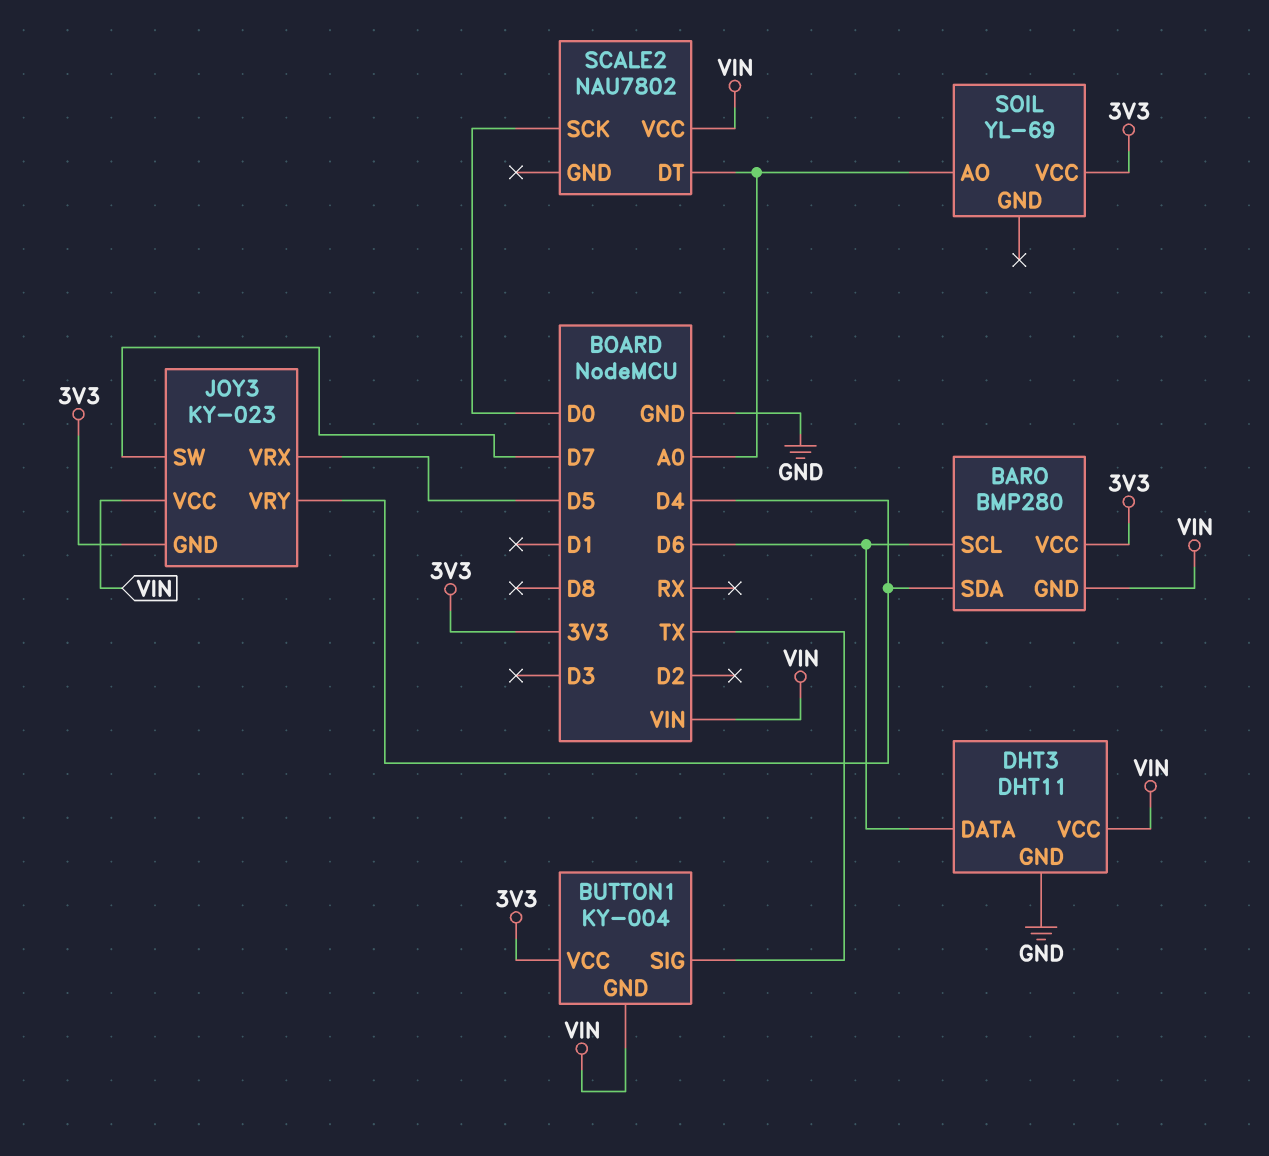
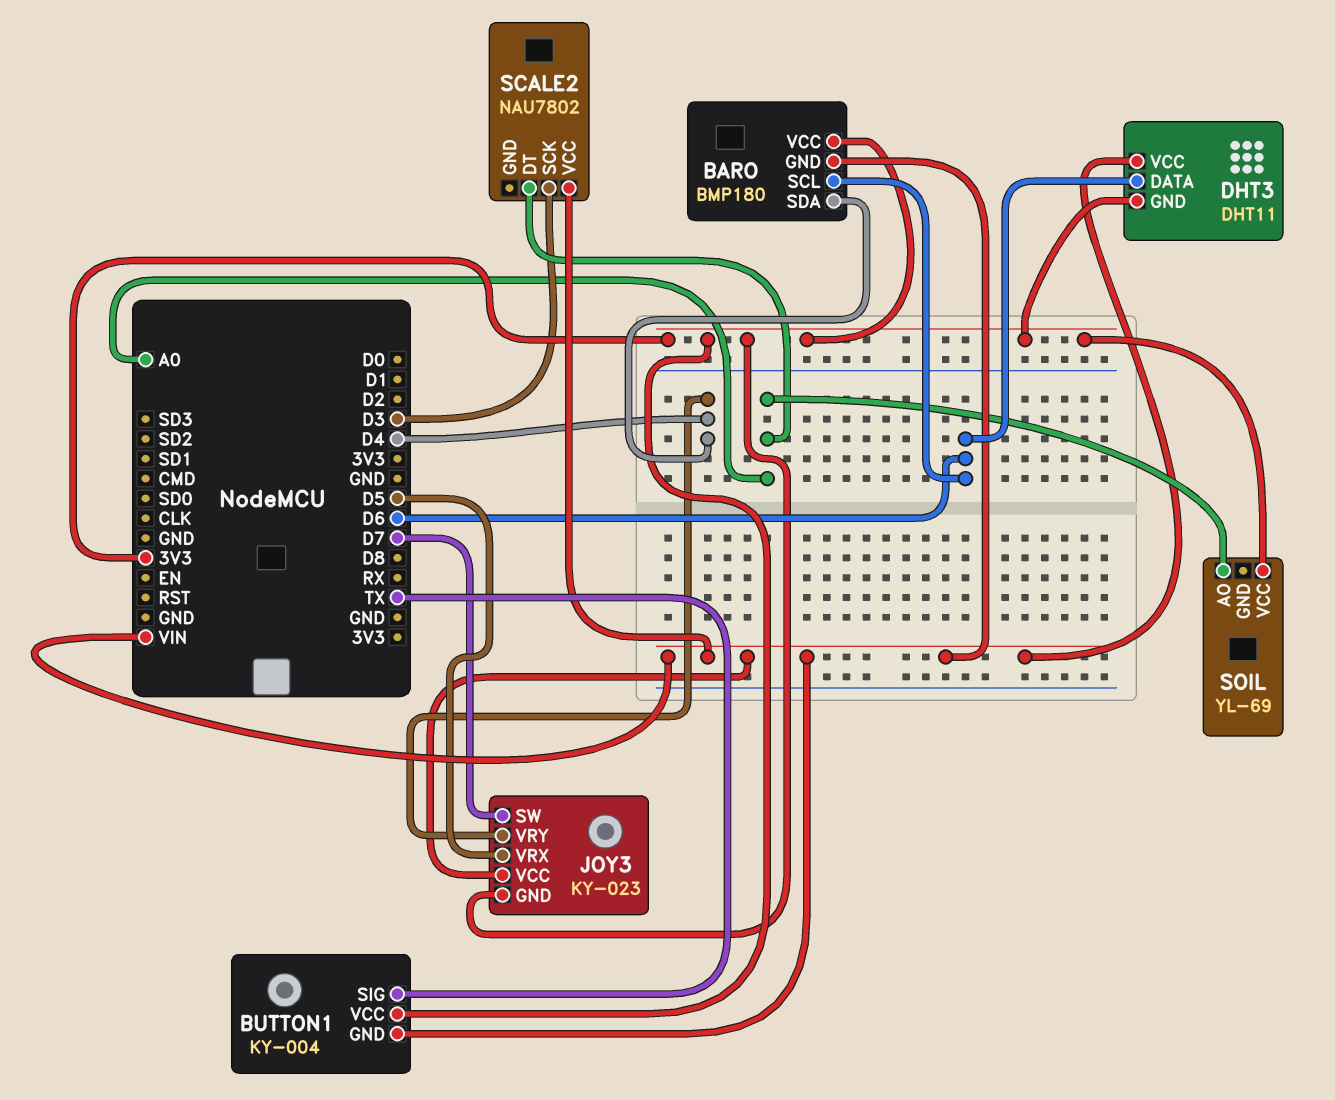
BARO: BMP280 -> BMP180
DHT3 pin GND: GND -> 3V3
SCALE2 pin SCK: D0 -> D3

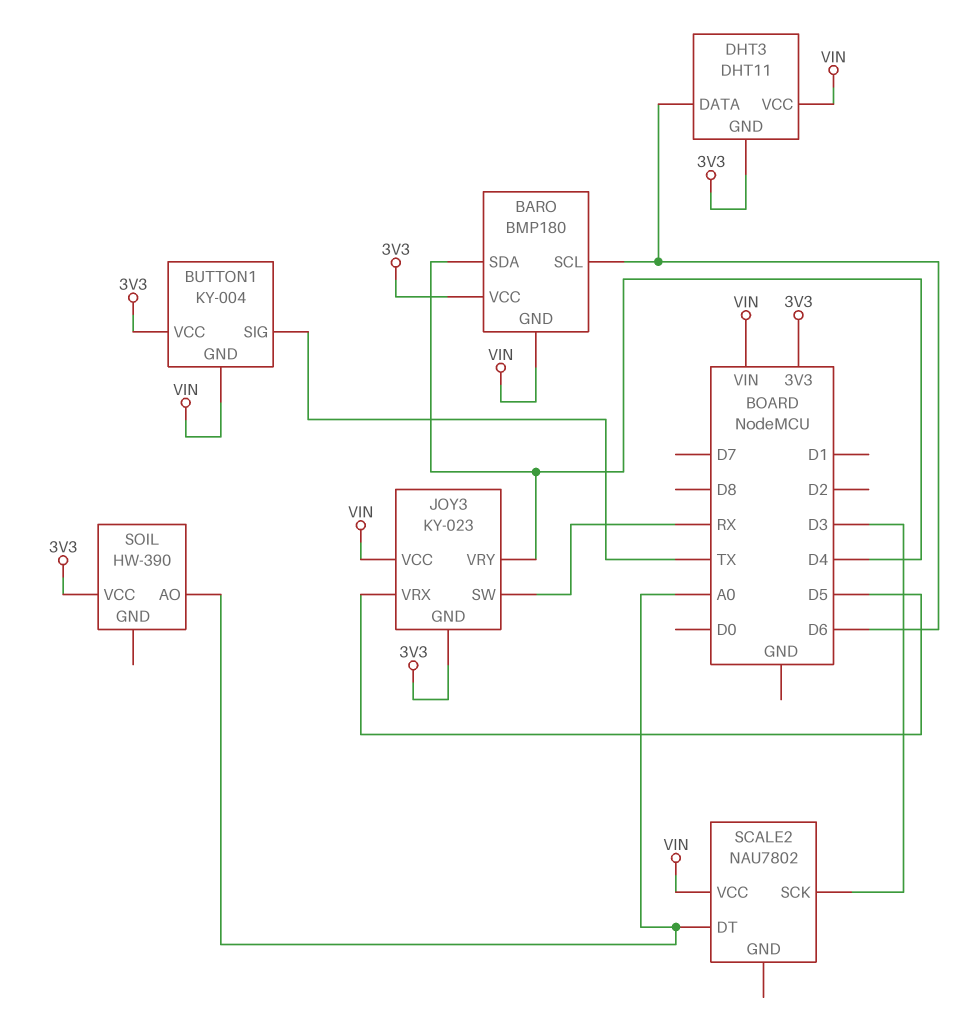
JOY3 pin SW: D7 -> RX
SOIL: YL-69 -> HW-390

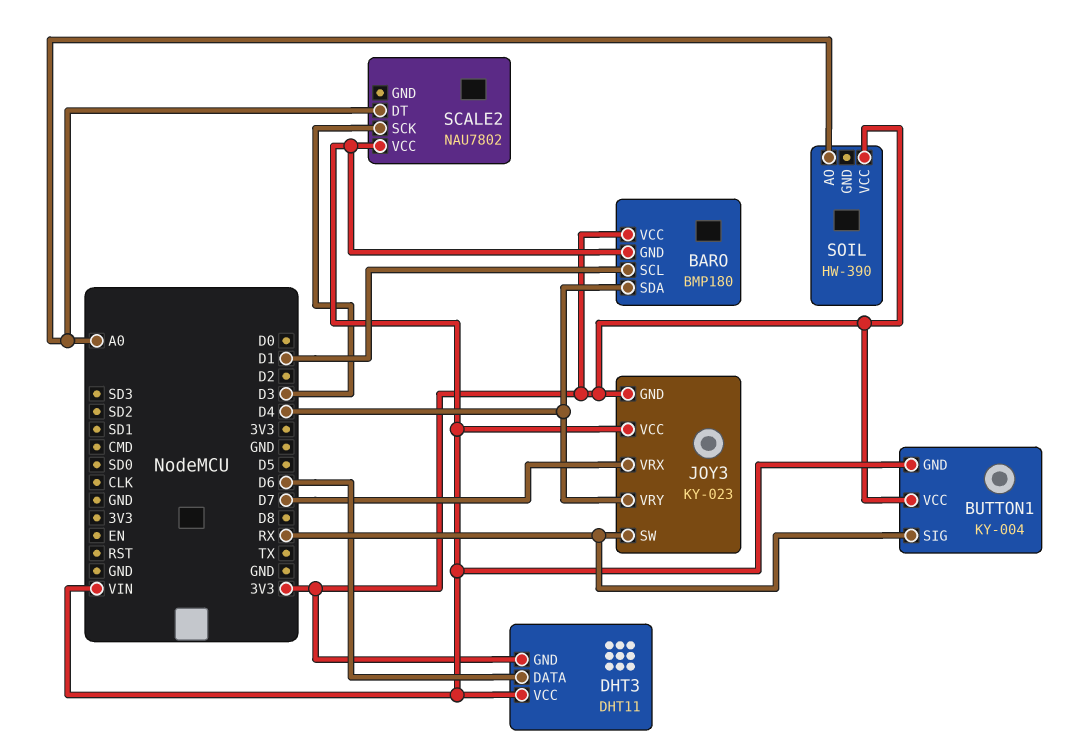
BARO pin SCL: D6 -> D1
BUTTON1 pin SIG: TX -> RX
JOY3 pin VRX: D5 -> D7

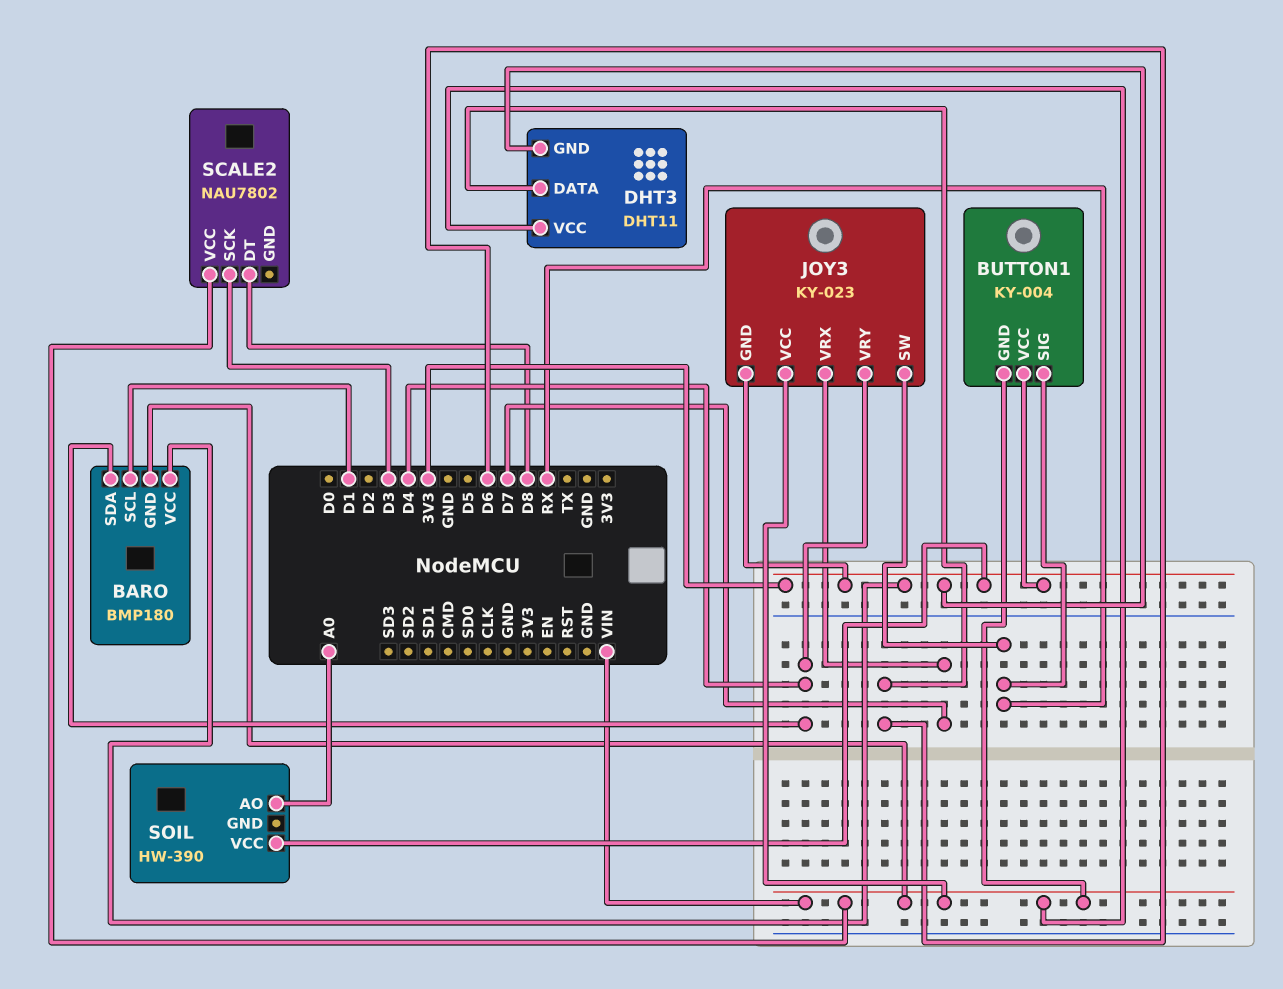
SCALE2 pin DT: A0 -> D8

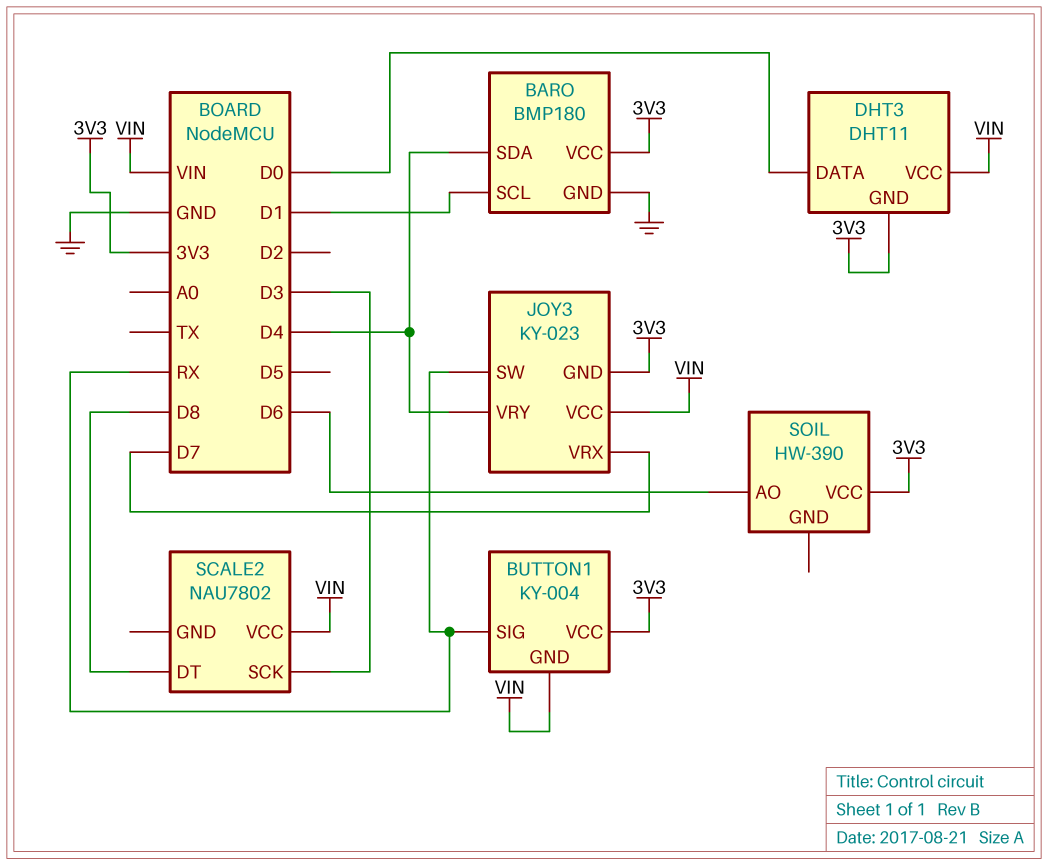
BARO pin GND: VIN -> GND
DHT3 pin DATA: D6 -> D0
SOIL pin AO: A0 -> D6

